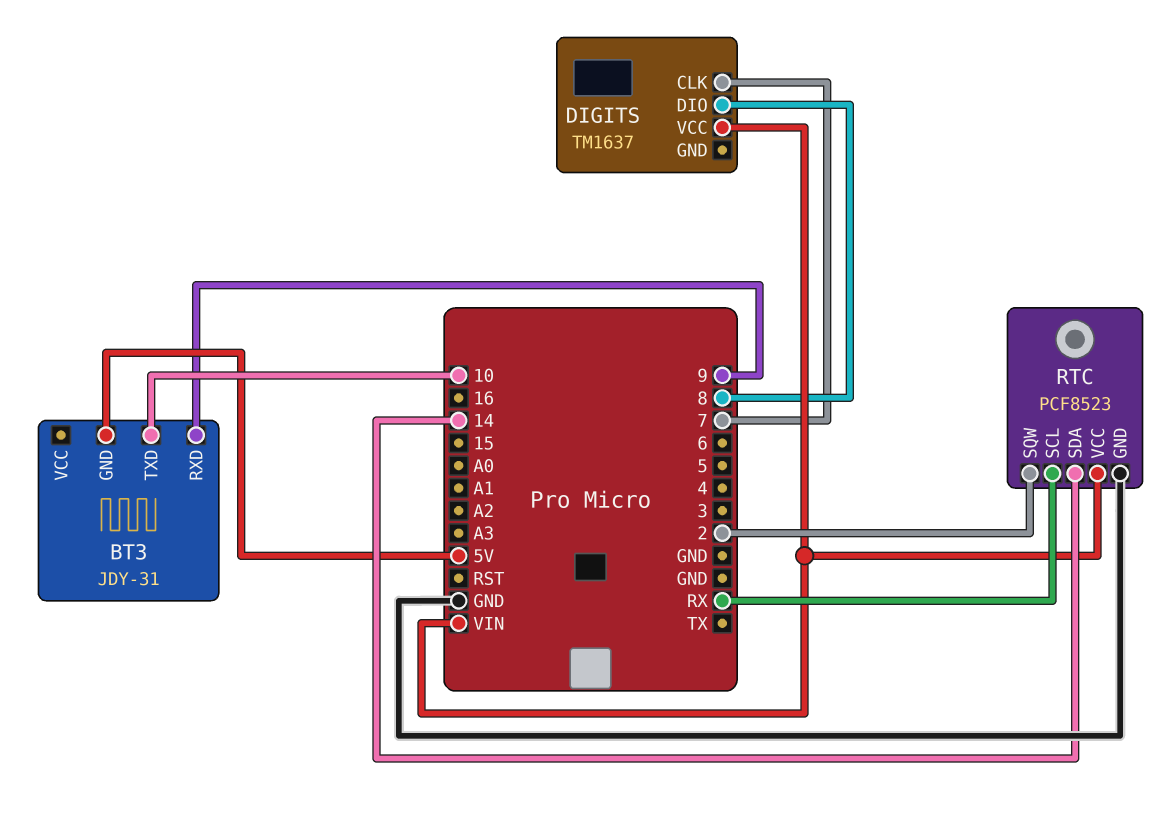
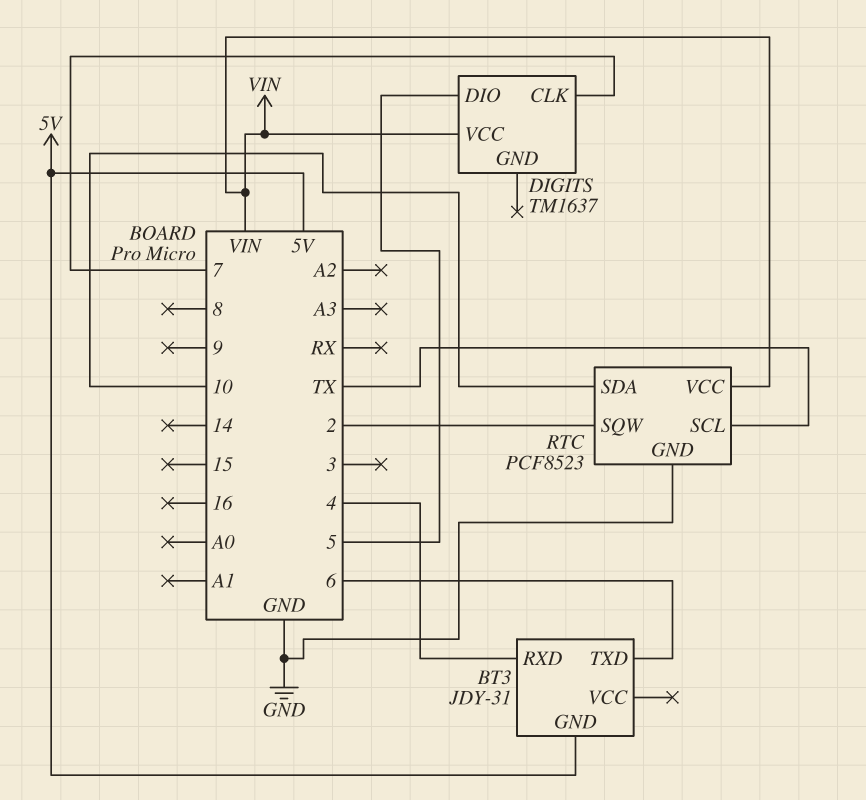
BT3 pin RXD: 9 -> 4
BT3 pin TXD: 10 -> 6
DIGITS pin DIO: 8 -> 5
RTC pin SCL: RX -> TX
RTC pin SDA: 14 -> 10

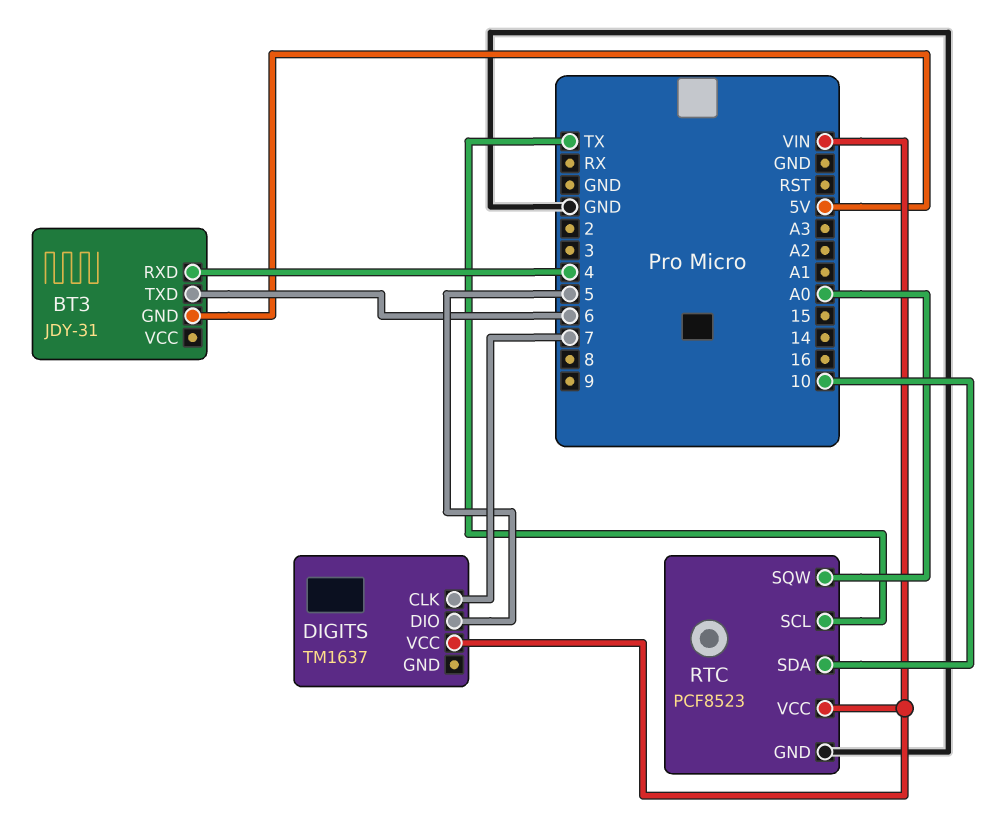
RTC pin SQW: 2 -> A0

